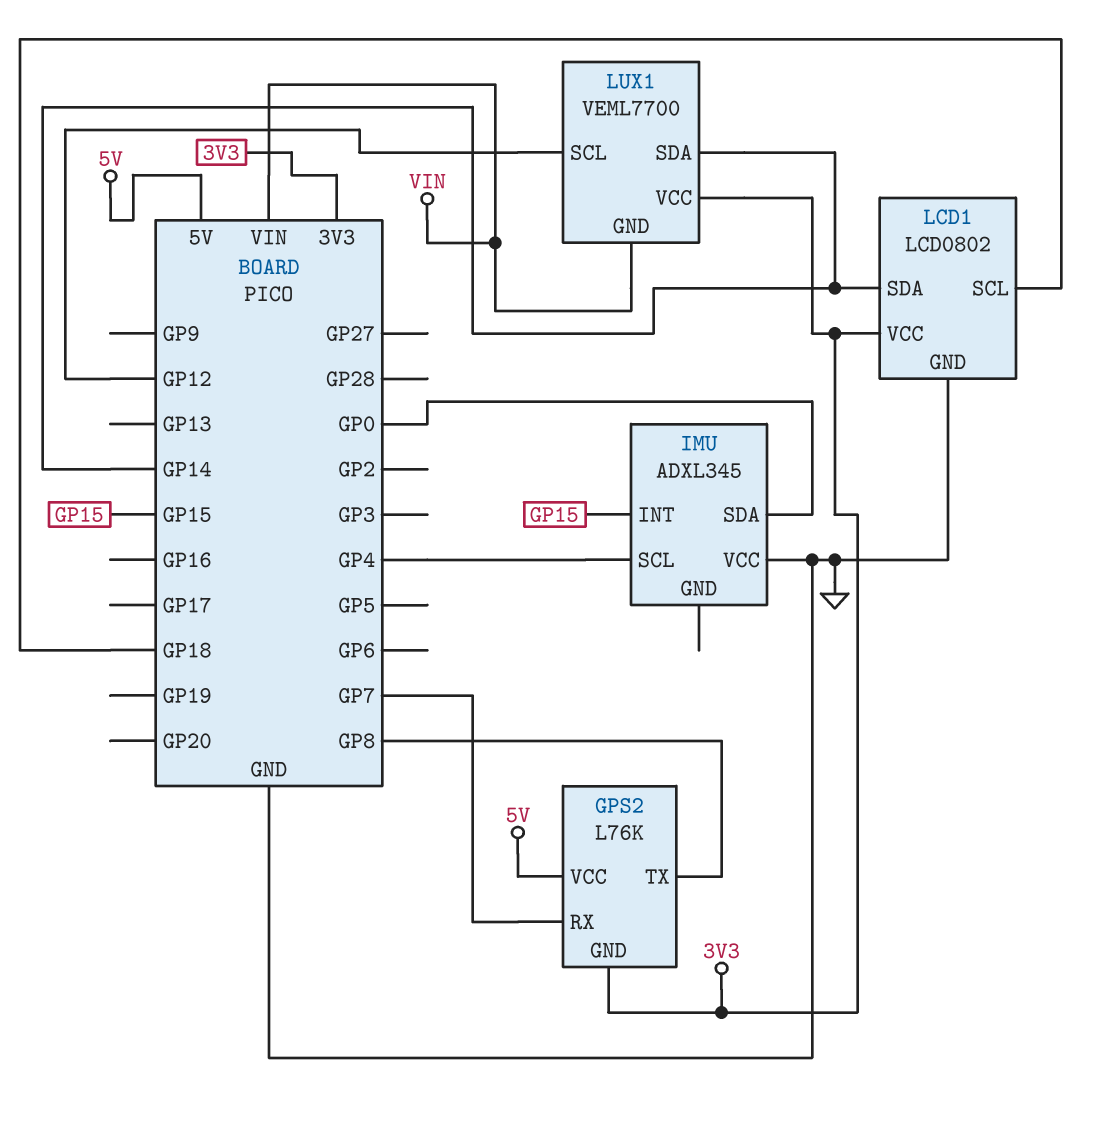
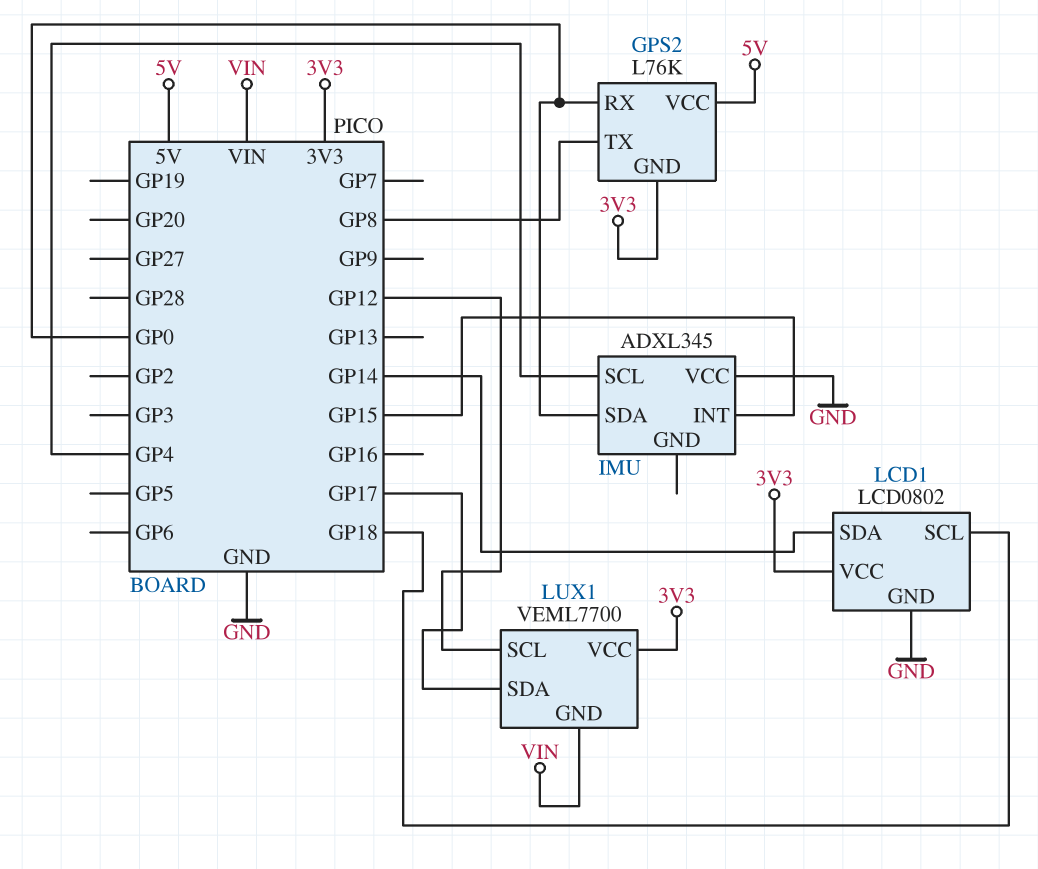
GPS2 pin RX: GP7 -> GP0
LUX1 pin SDA: GP14 -> GP17

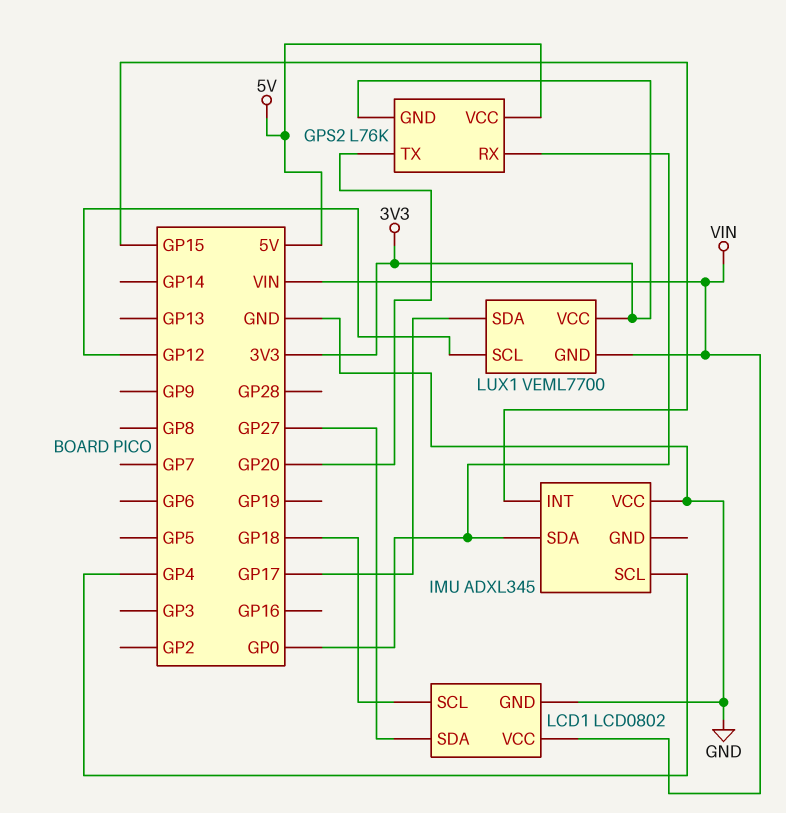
GPS2 pin TX: GP8 -> GP20
LCD1 pin SDA: GP14 -> GP27
LCD1 pin VCC: 3V3 -> VIN

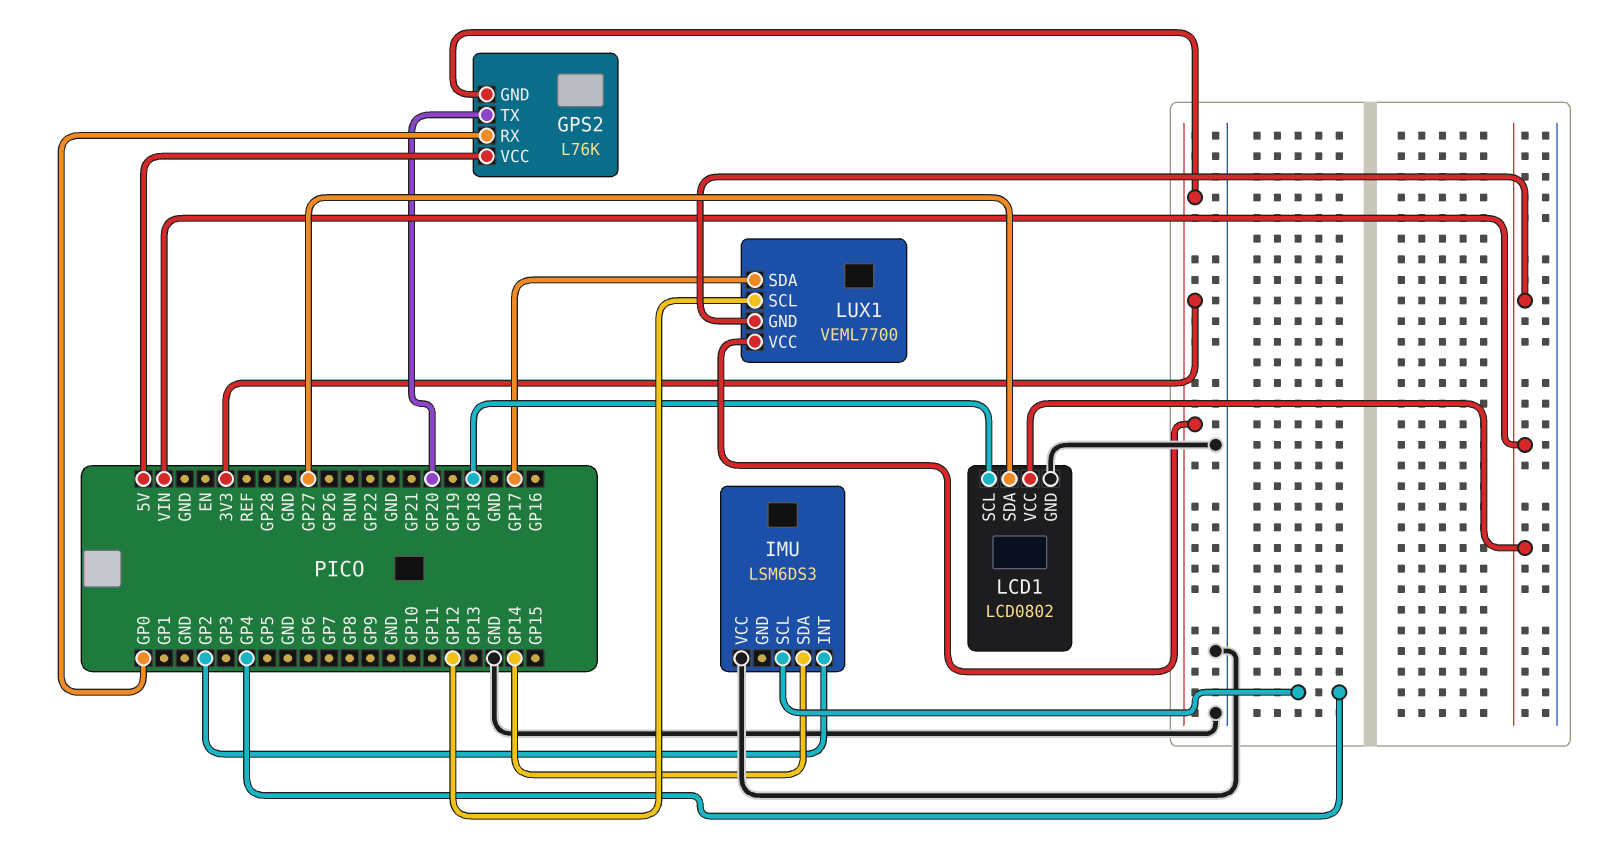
IMU: ADXL345 -> LSM6DS3
IMU pin INT: GP15 -> GP2
IMU pin SDA: GP0 -> GP14

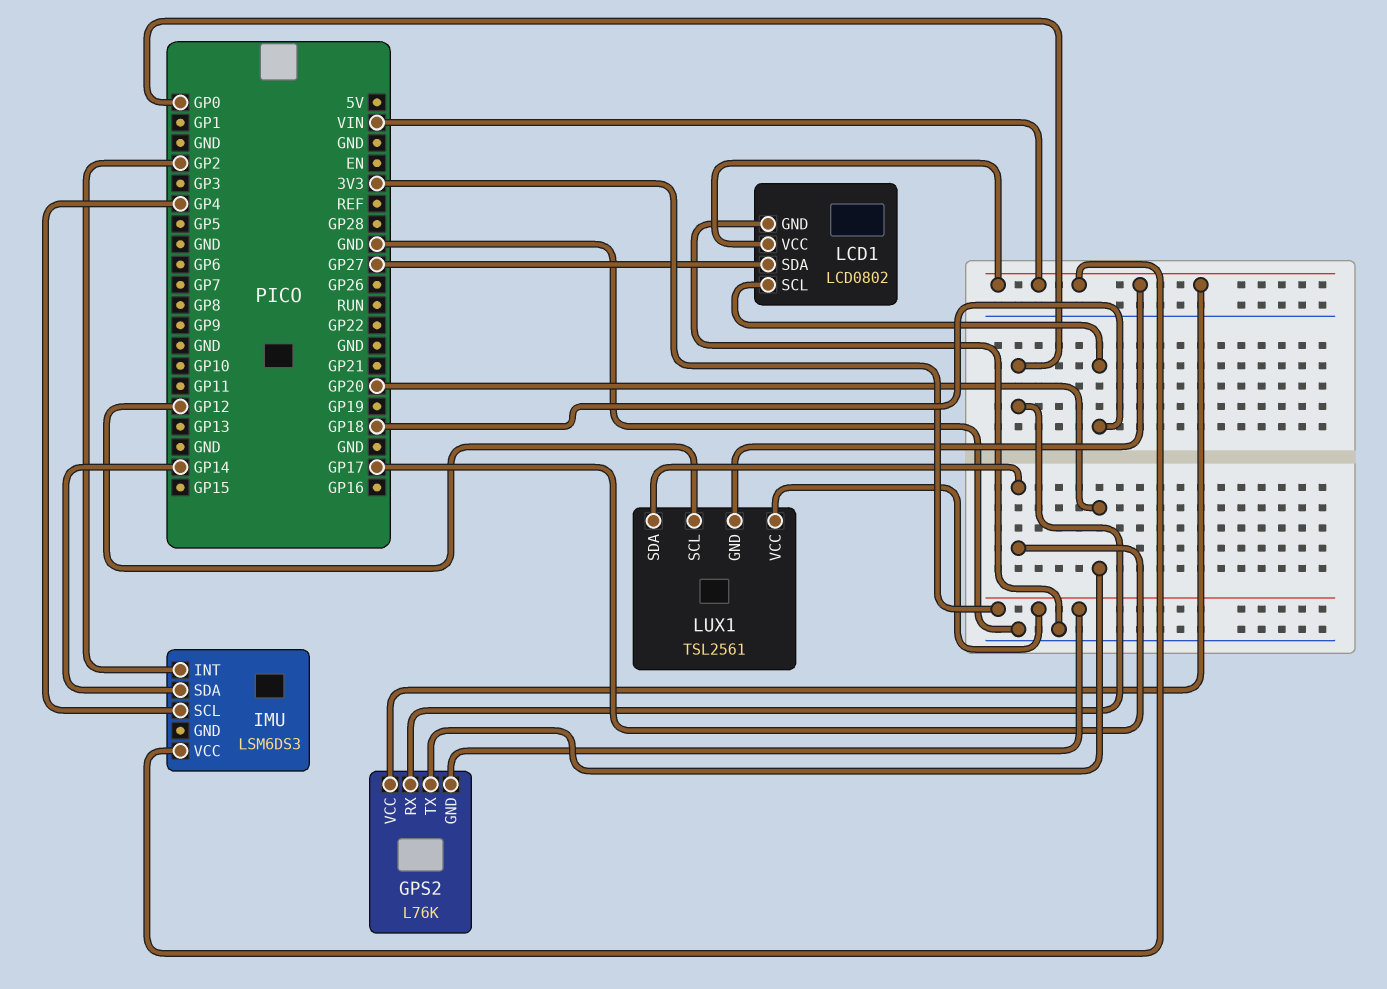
GPS2 pin VCC: 5V -> VIN
IMU pin VCC: GND -> VIN
LUX1: VEML7700 -> TSL2561

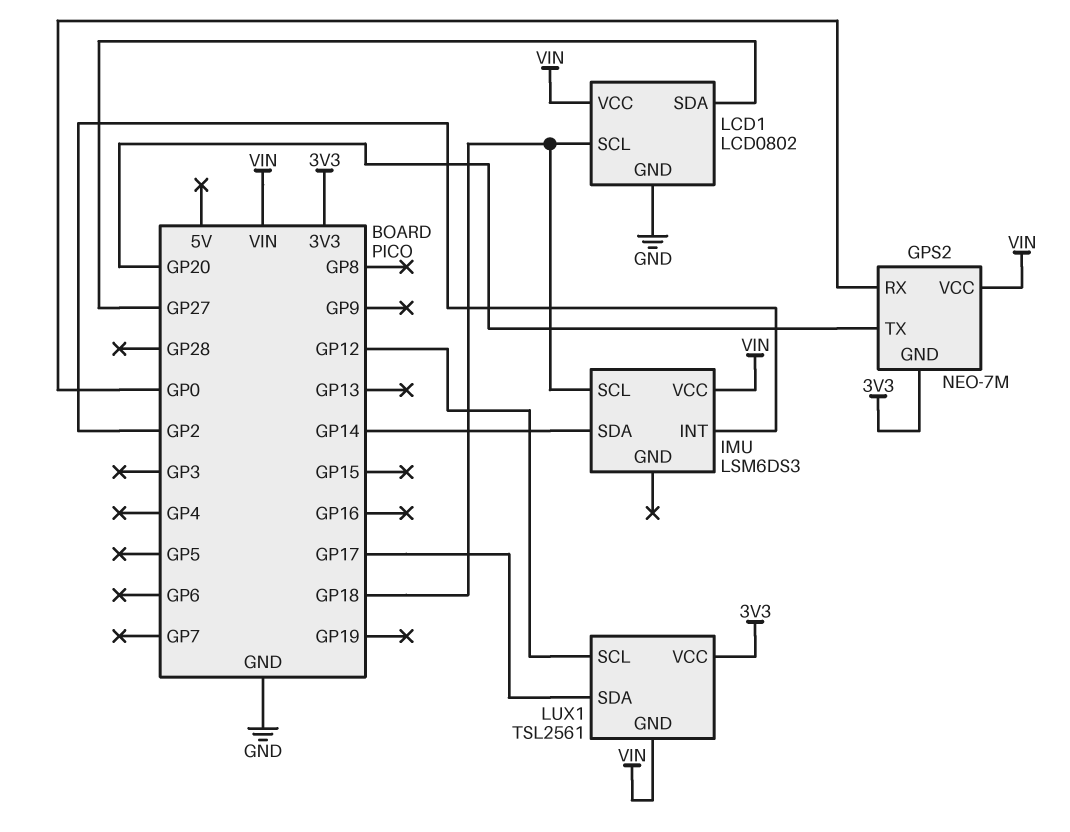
GPS2: L76K -> NEO-7M
IMU pin SCL: GP4 -> GP18

